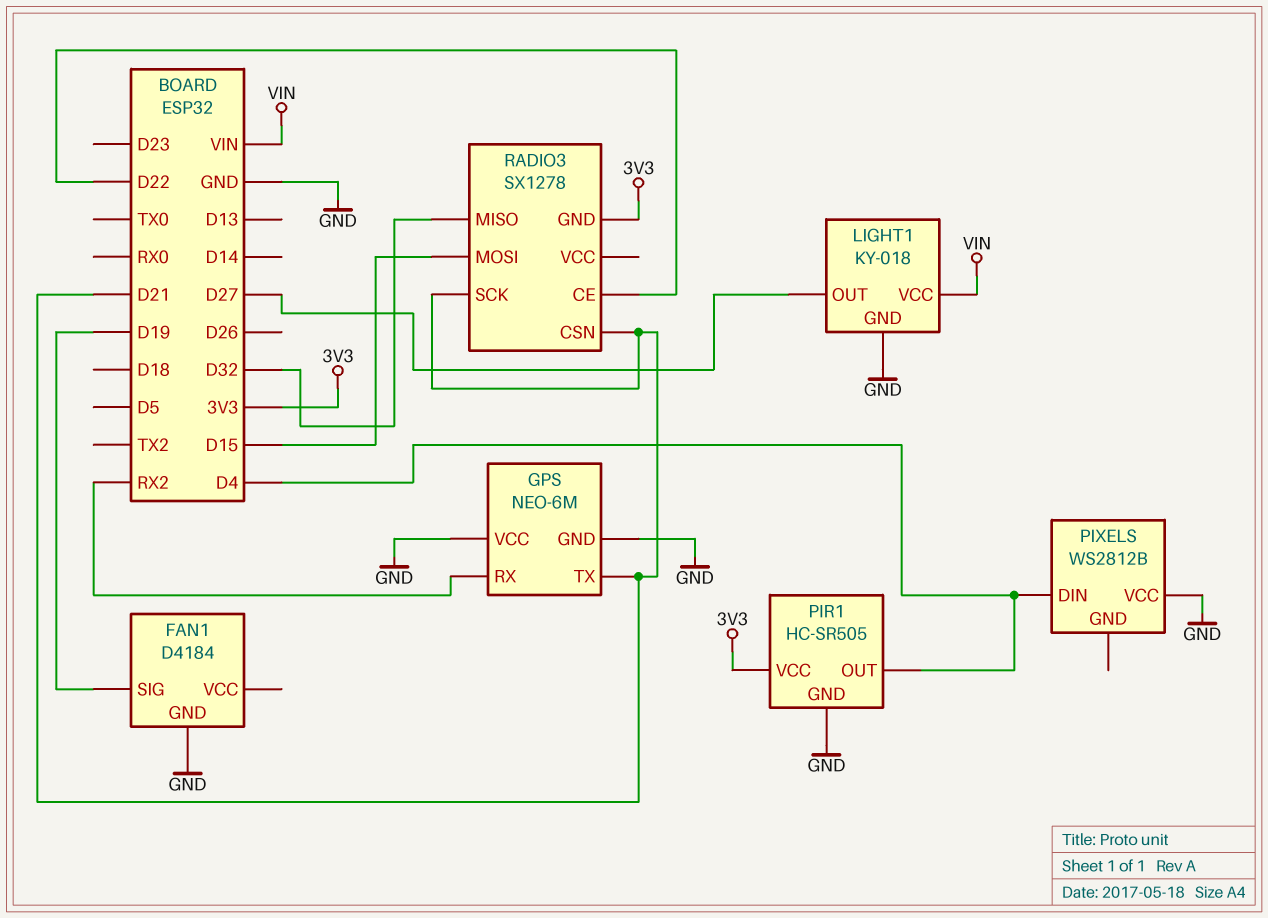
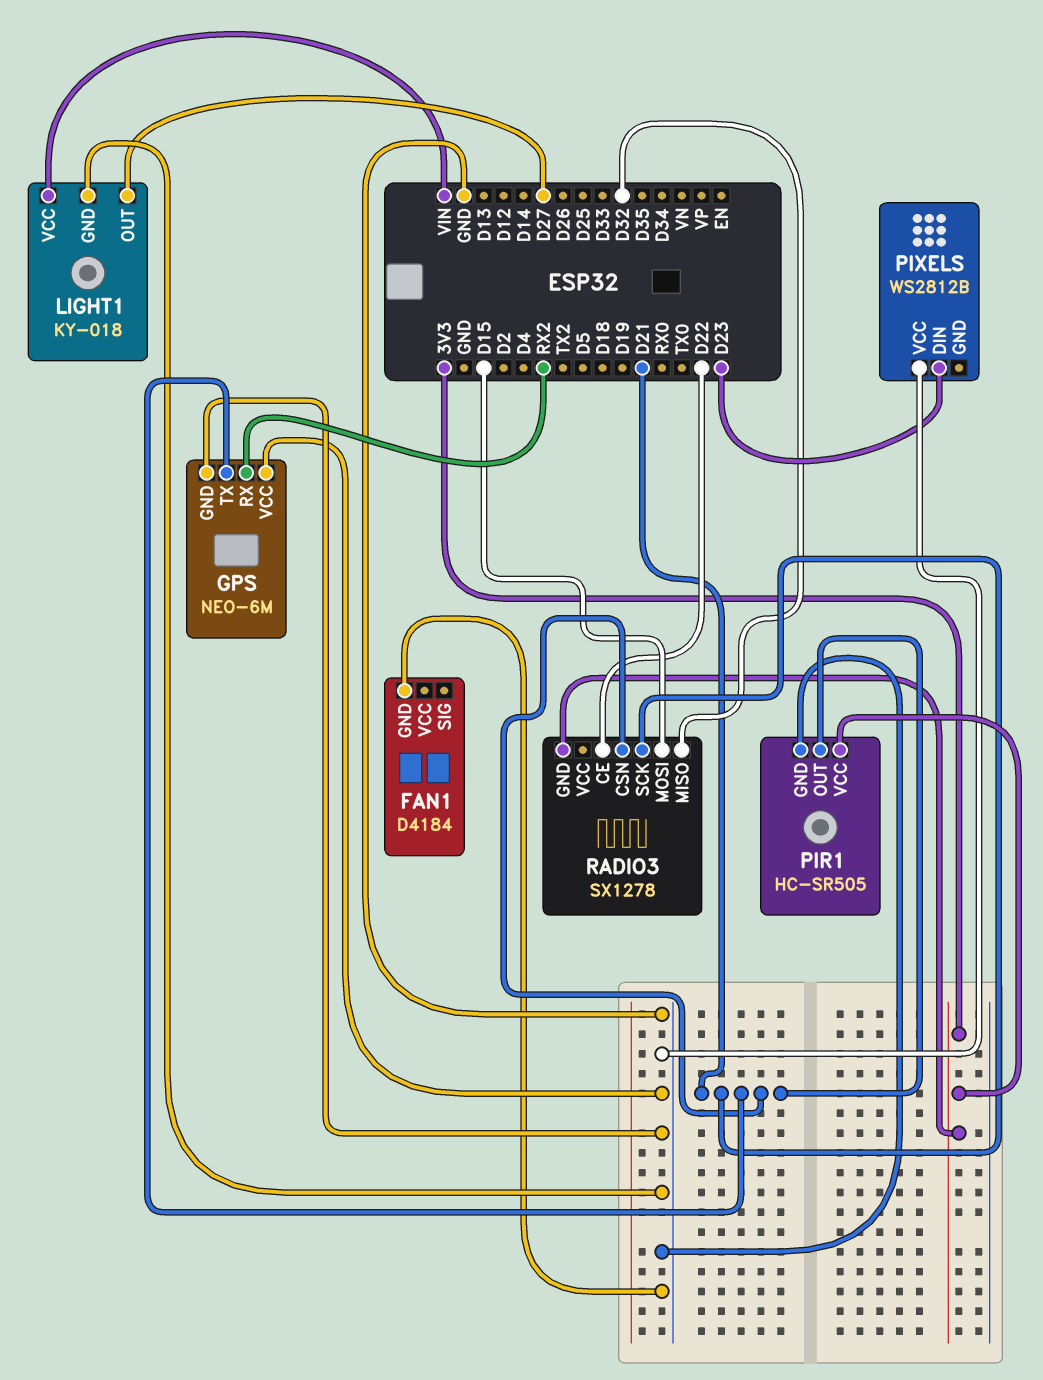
FAN1 pin SIG: D19 -> none
PIR1 pin OUT: D4 -> D21
PIXELS pin DIN: D4 -> D23

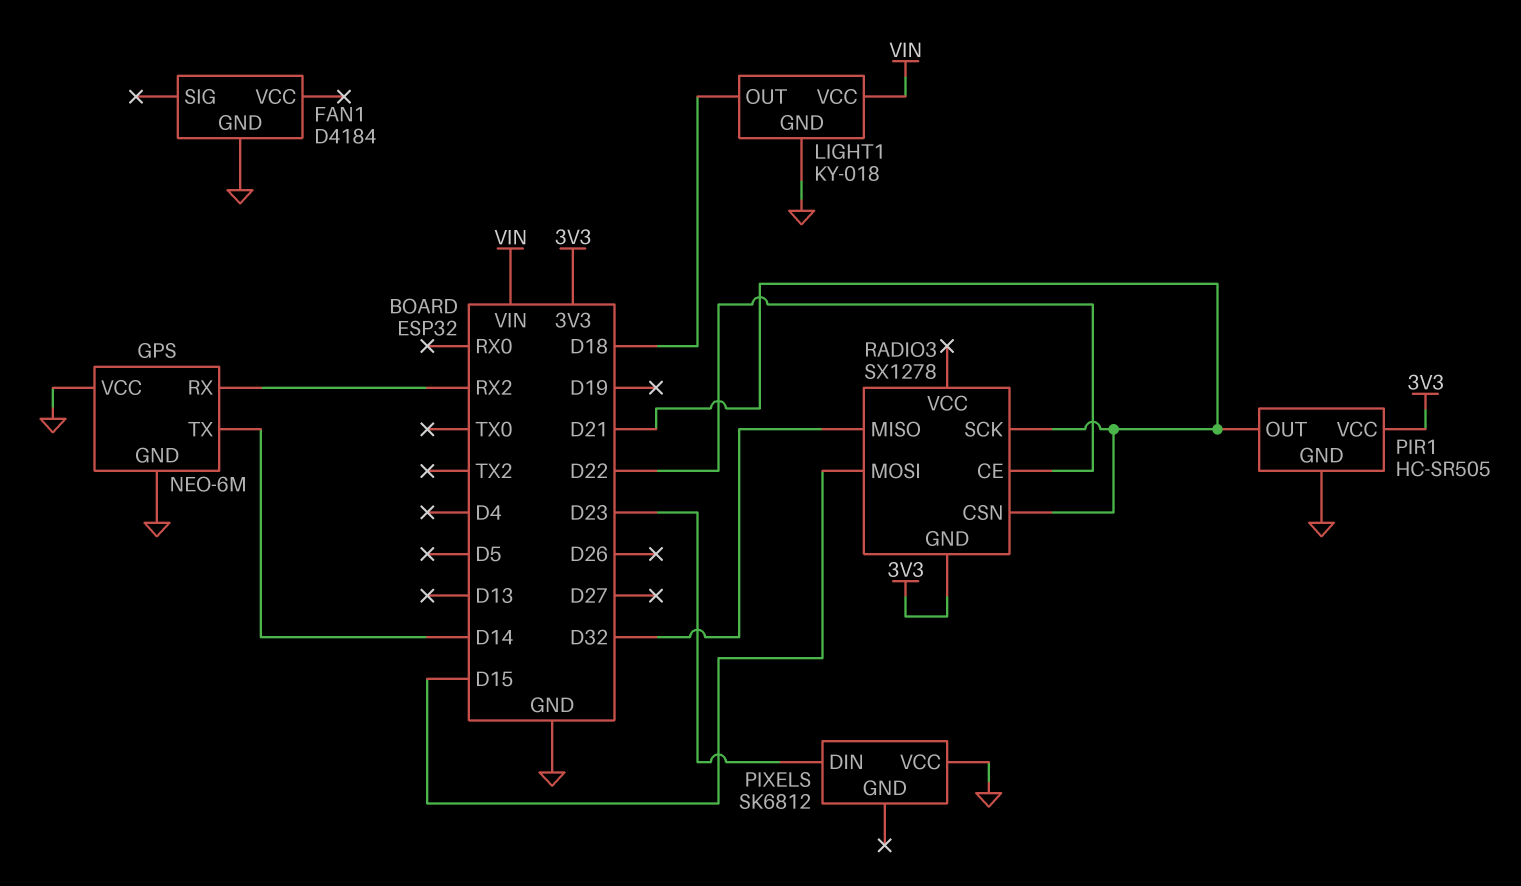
GPS pin TX: D21 -> D14
LIGHT1 pin OUT: D27 -> D18
PIXELS: WS2812B -> SK6812

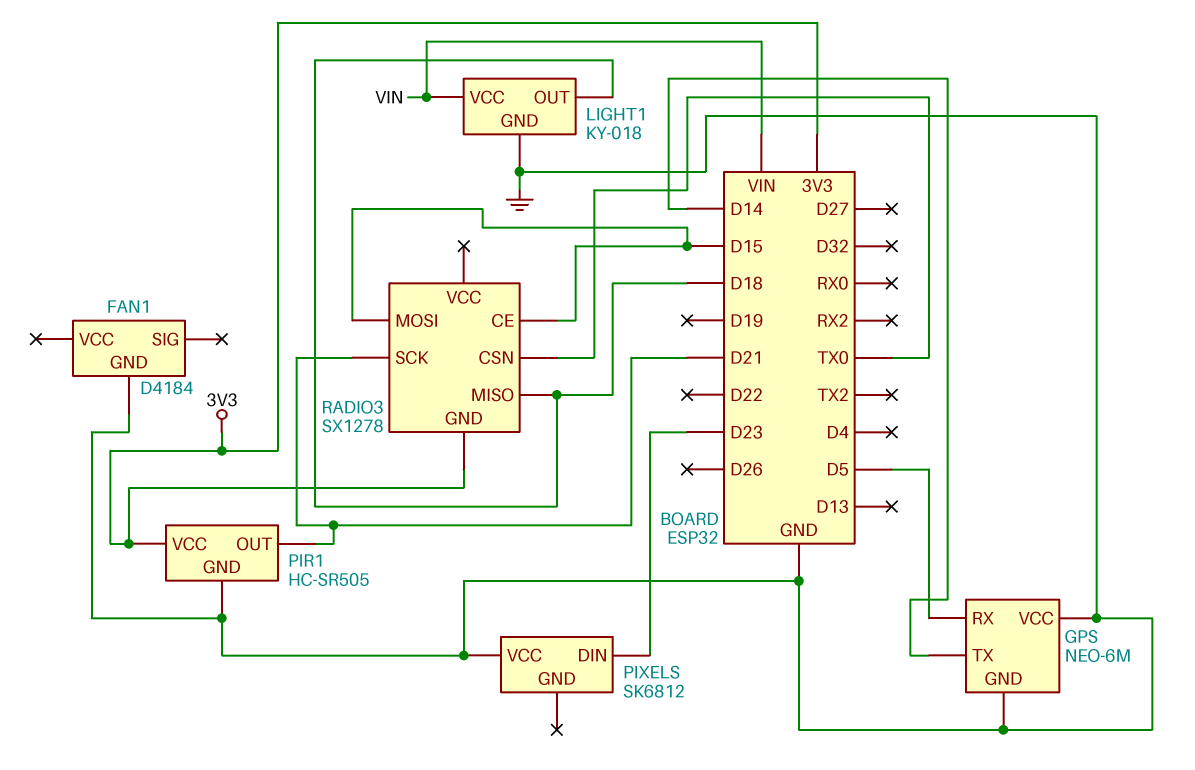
GPS pin RX: RX2 -> D5
RADIO3 pin CE: D22 -> D15
RADIO3 pin CSN: D21 -> TX0
RADIO3 pin MISO: D32 -> D18

